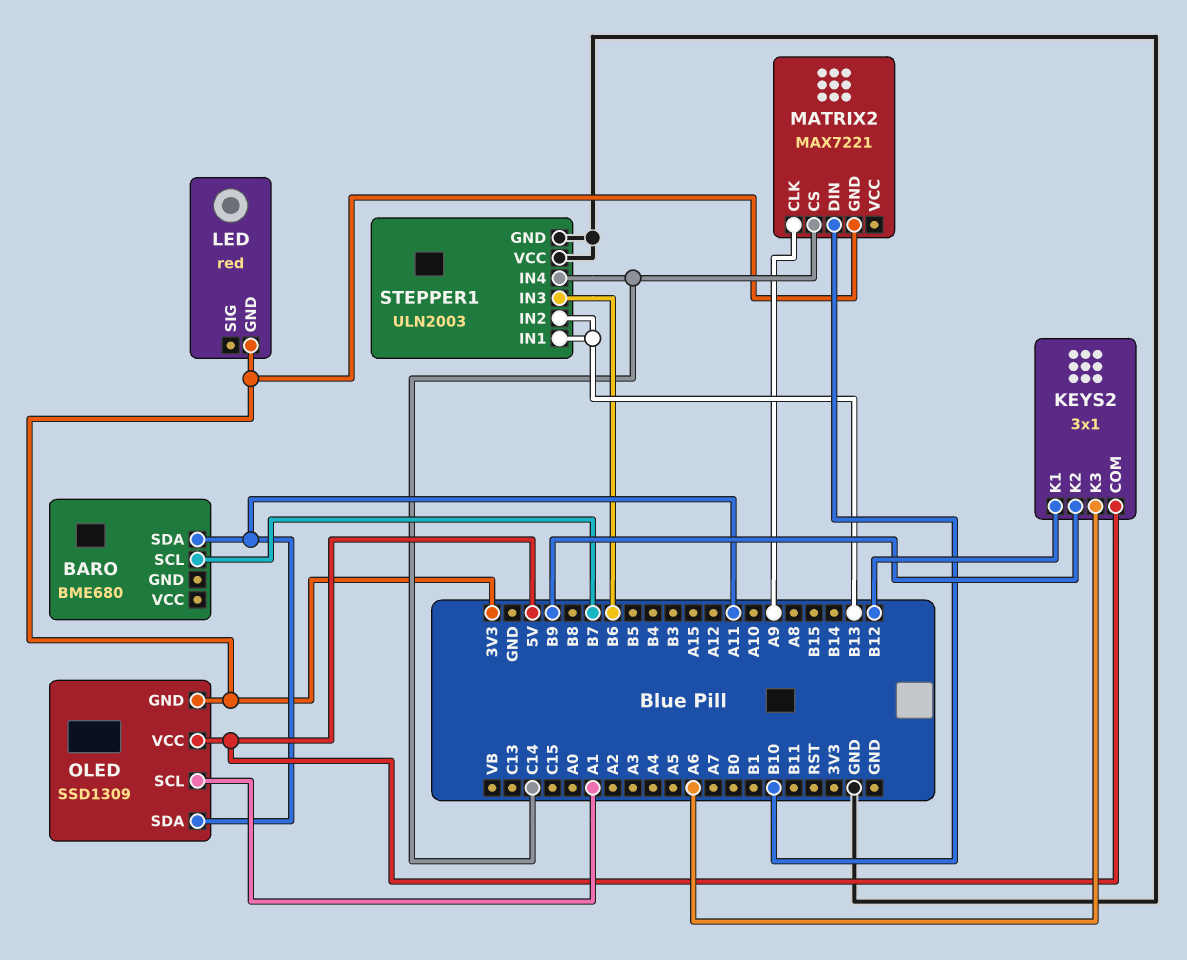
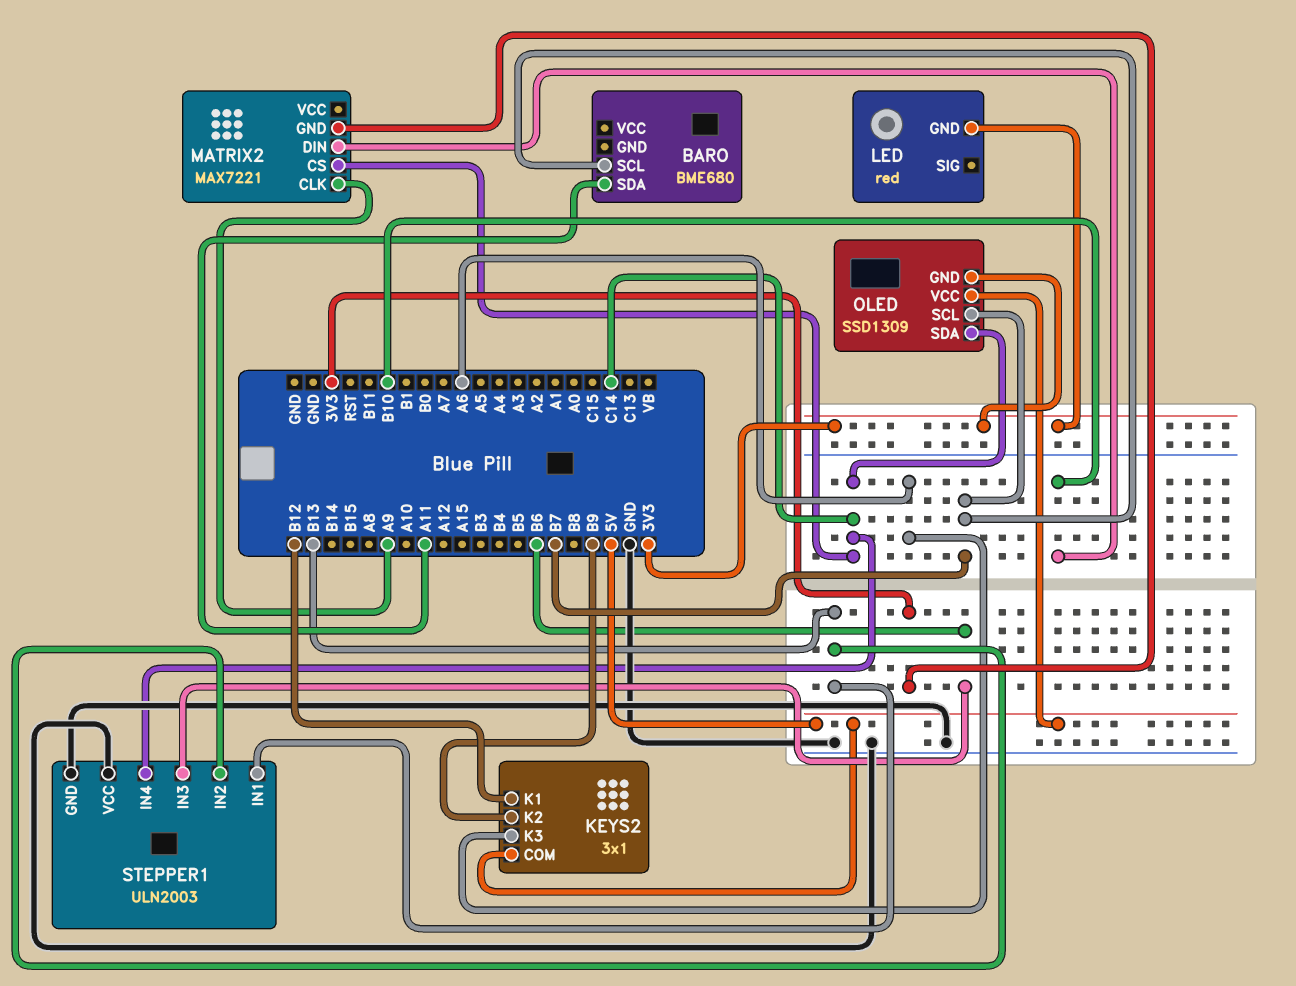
OLED pin SCL: A1 -> B7
OLED pin SDA: A11 -> C14

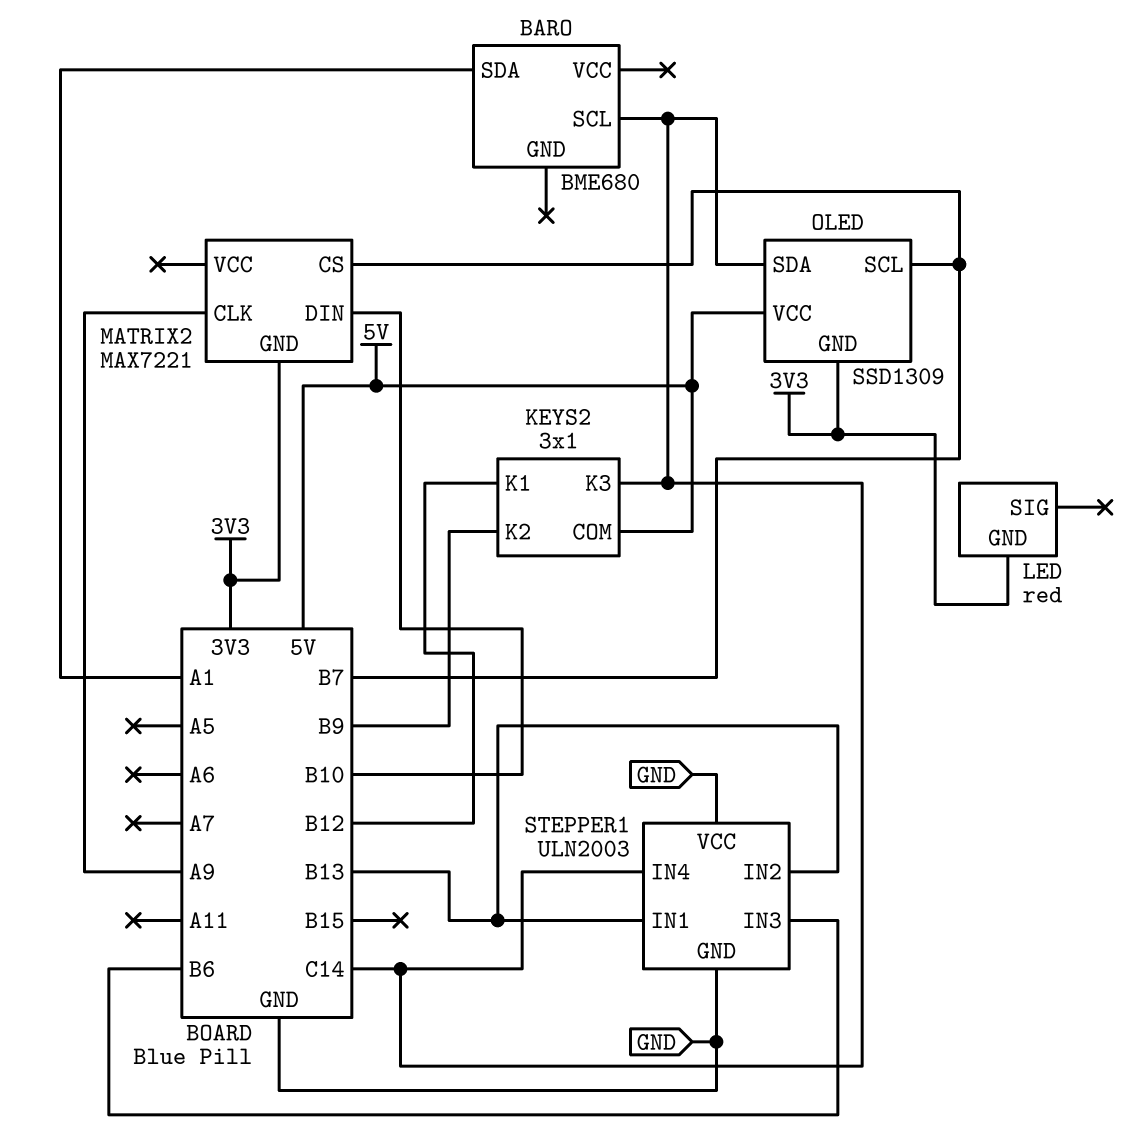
BARO pin SCL: B7 -> C14
BARO pin SDA: A11 -> A1
KEYS2 pin K3: A6 -> C14
MATRIX2 pin CS: C14 -> B7

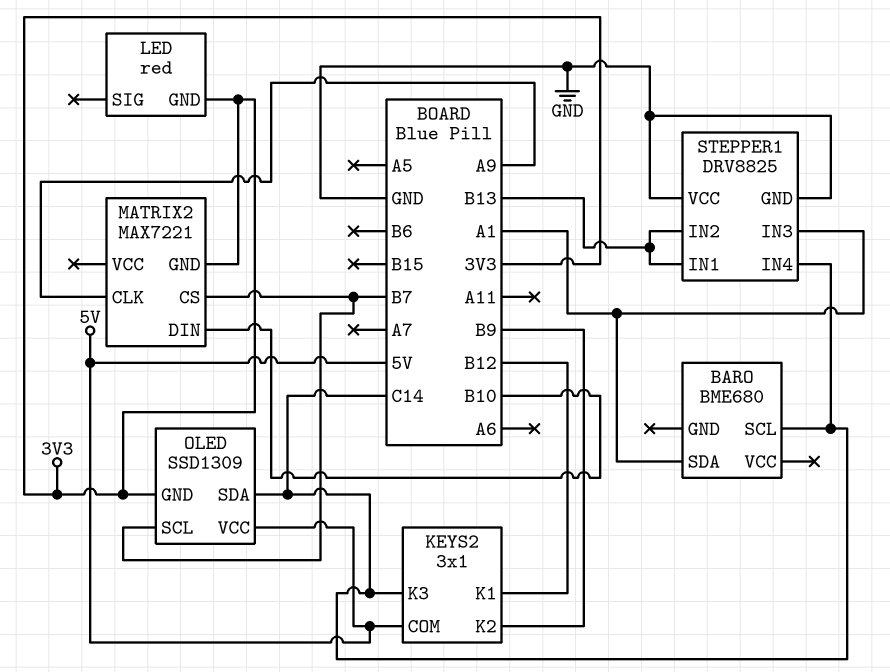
STEPPER1: ULN2003 -> DRV8825
STEPPER1 pin IN3: B6 -> A1

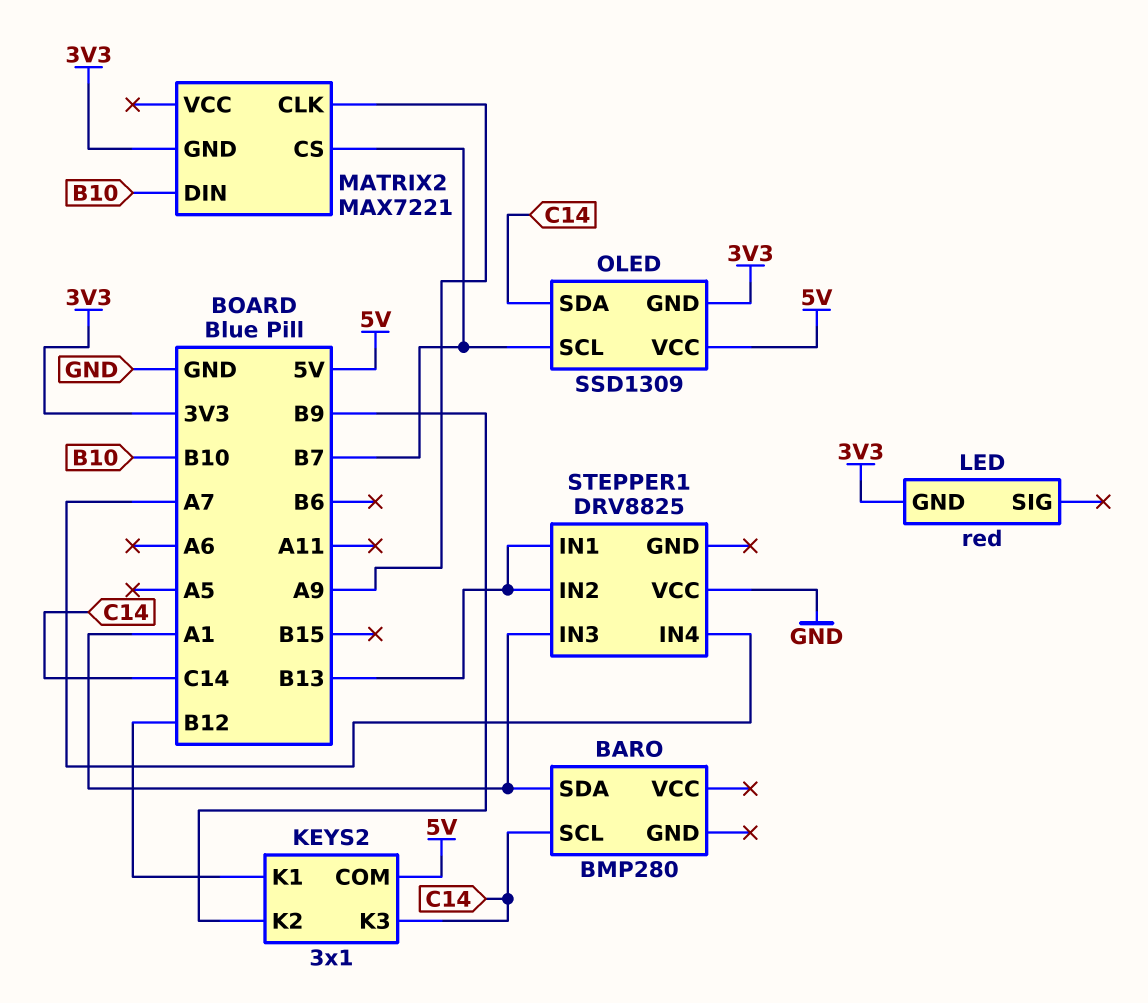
BARO: BME680 -> BMP280
STEPPER1 pin GND: GND -> none
STEPPER1 pin IN4: C14 -> A7

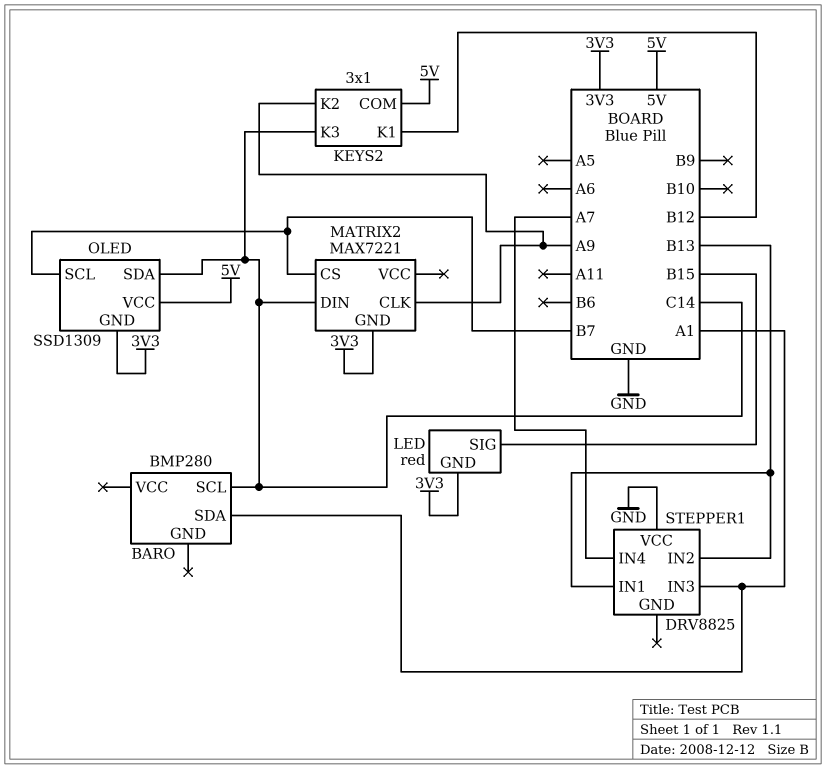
KEYS2 pin K2: B9 -> A9
LED pin SIG: none -> B15
MATRIX2 pin DIN: B10 -> C14

